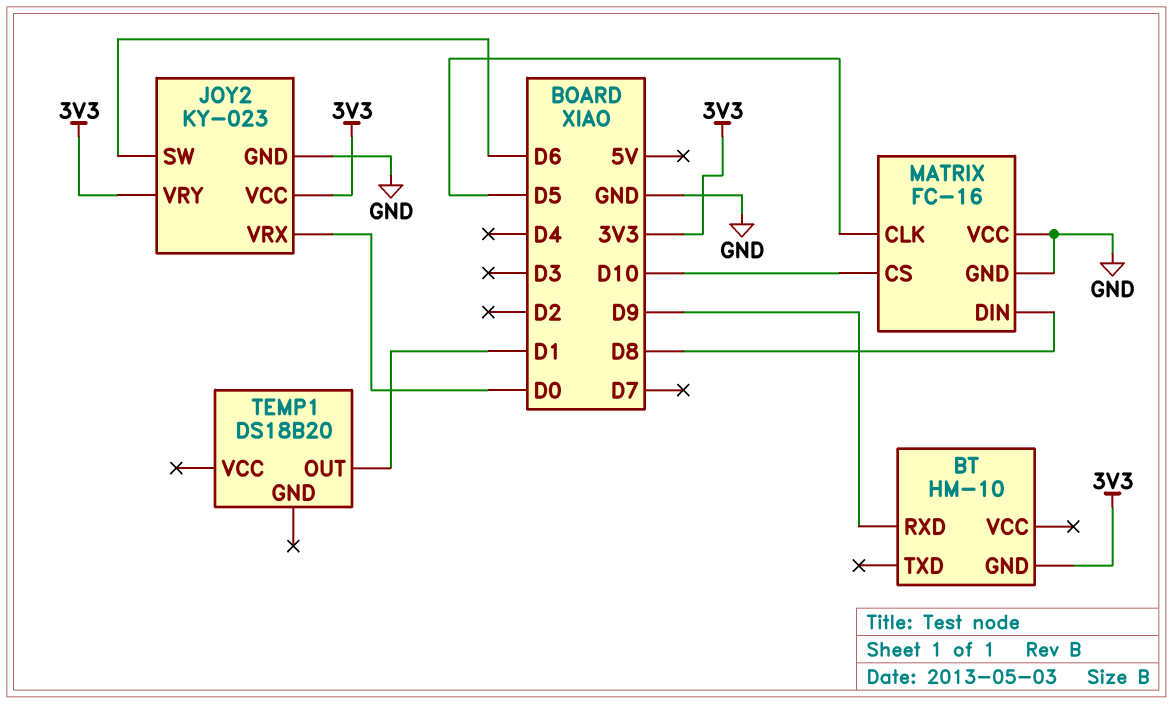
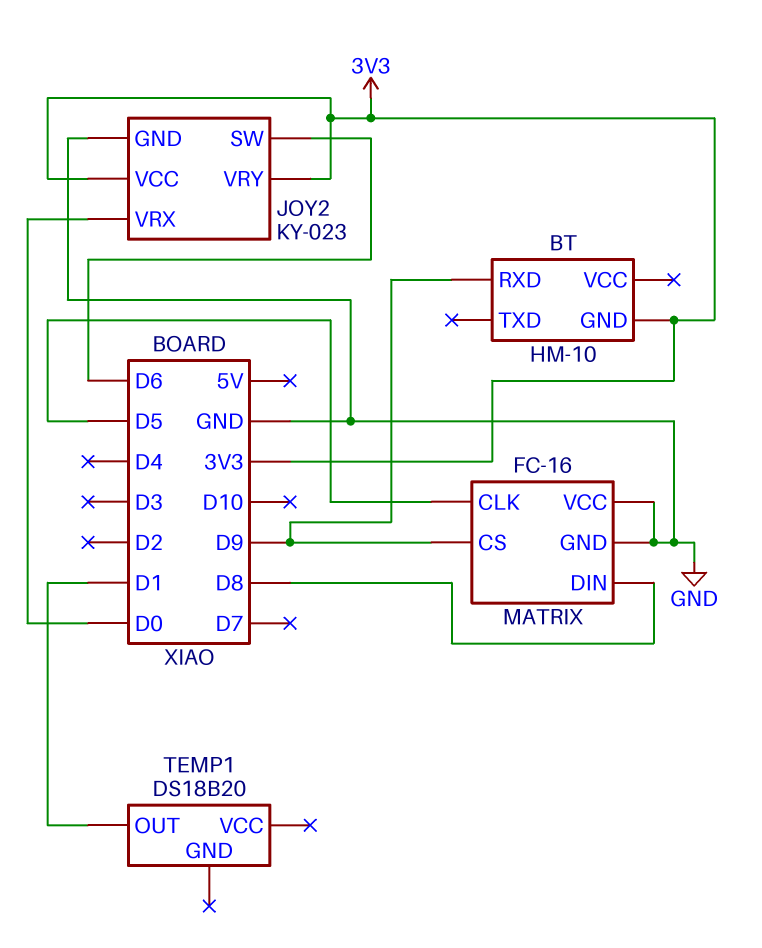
MATRIX pin CS: D10 -> D9

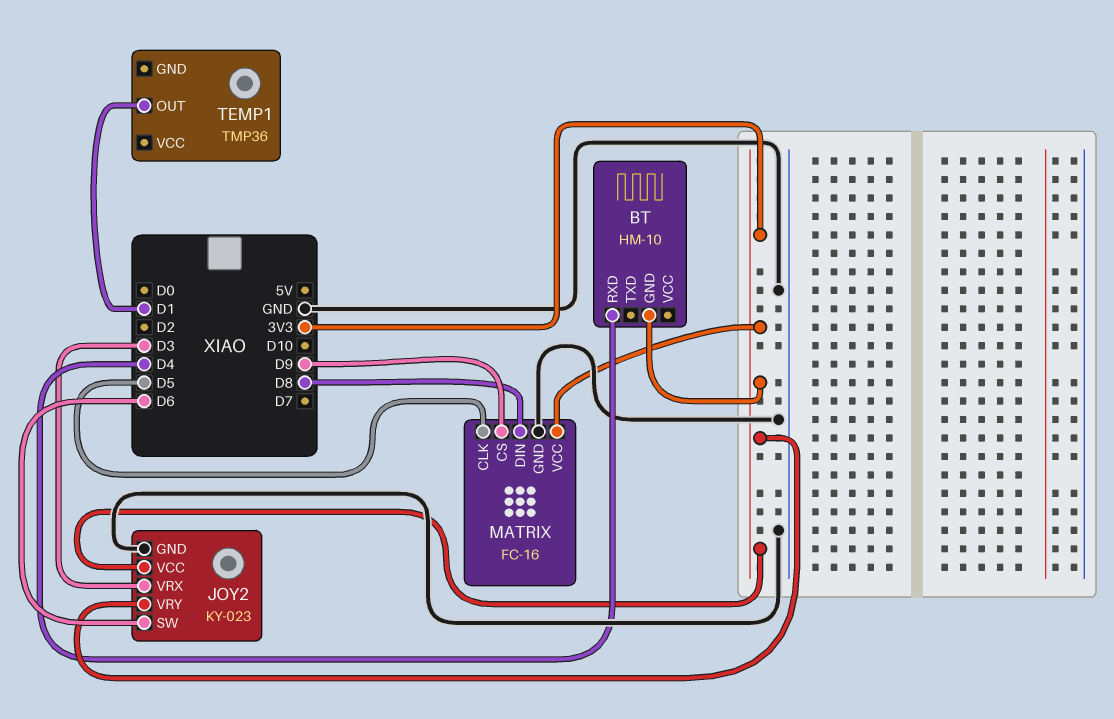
BT pin RXD: D9 -> D4
JOY2 pin VRX: D0 -> D3
MATRIX pin VCC: GND -> 3V3
TEMP1: DS18B20 -> TMP36

